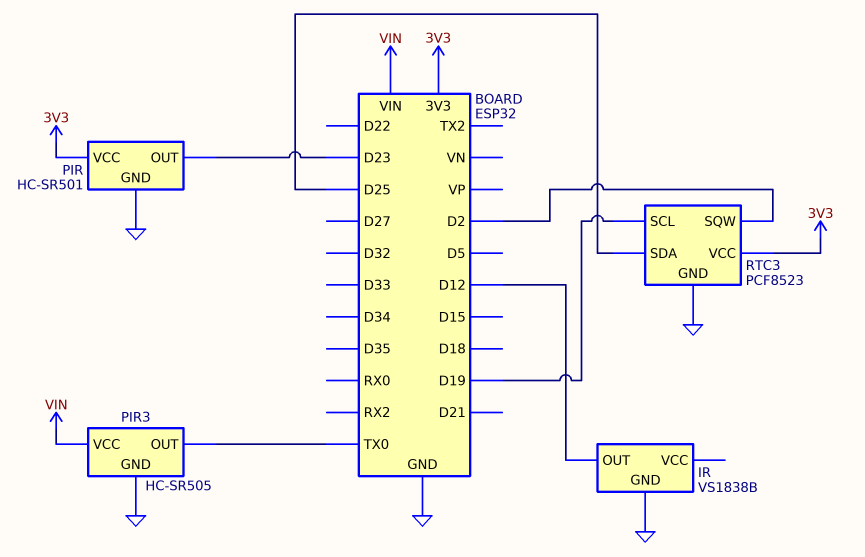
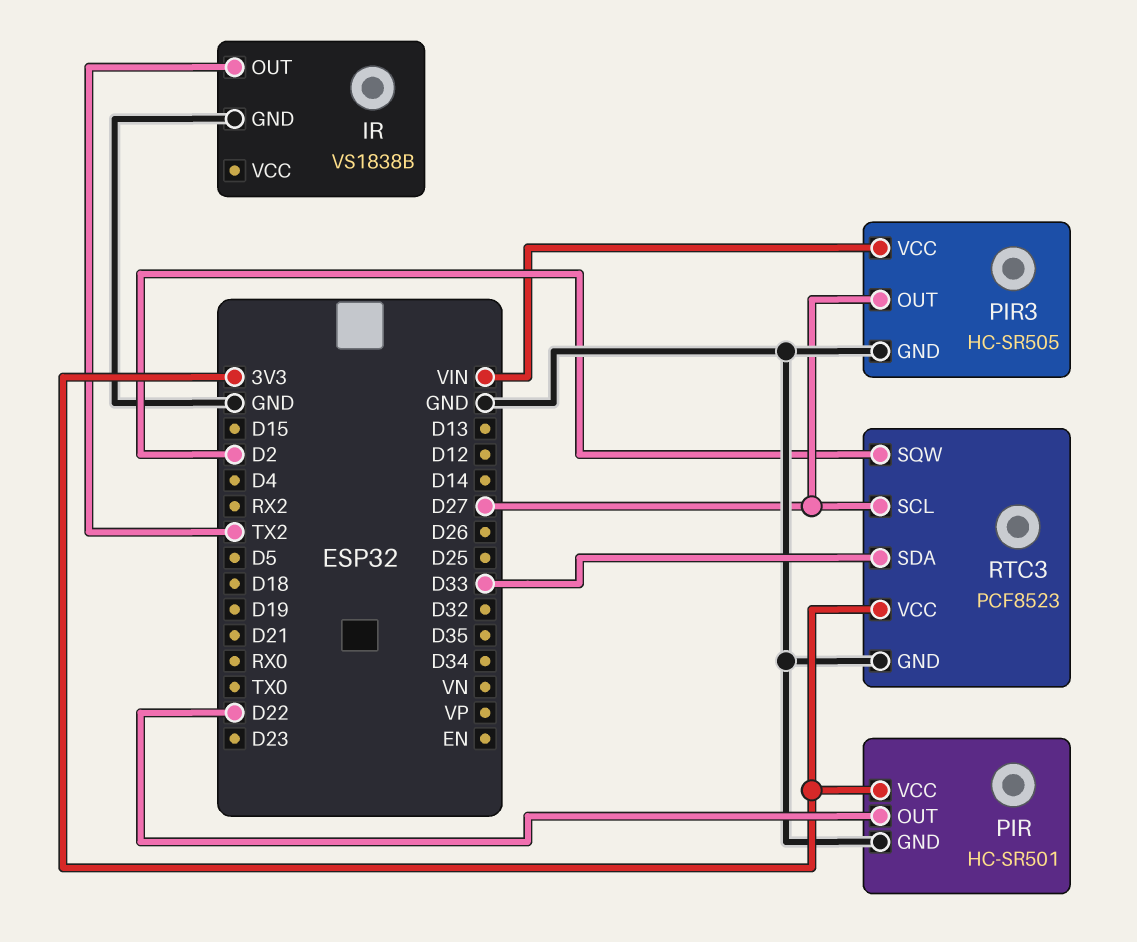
IR pin OUT: D12 -> TX2
PIR pin OUT: D23 -> D22
PIR3 pin OUT: TX0 -> D27
RTC3 pin SCL: D19 -> D27
RTC3 pin SDA: D25 -> D33

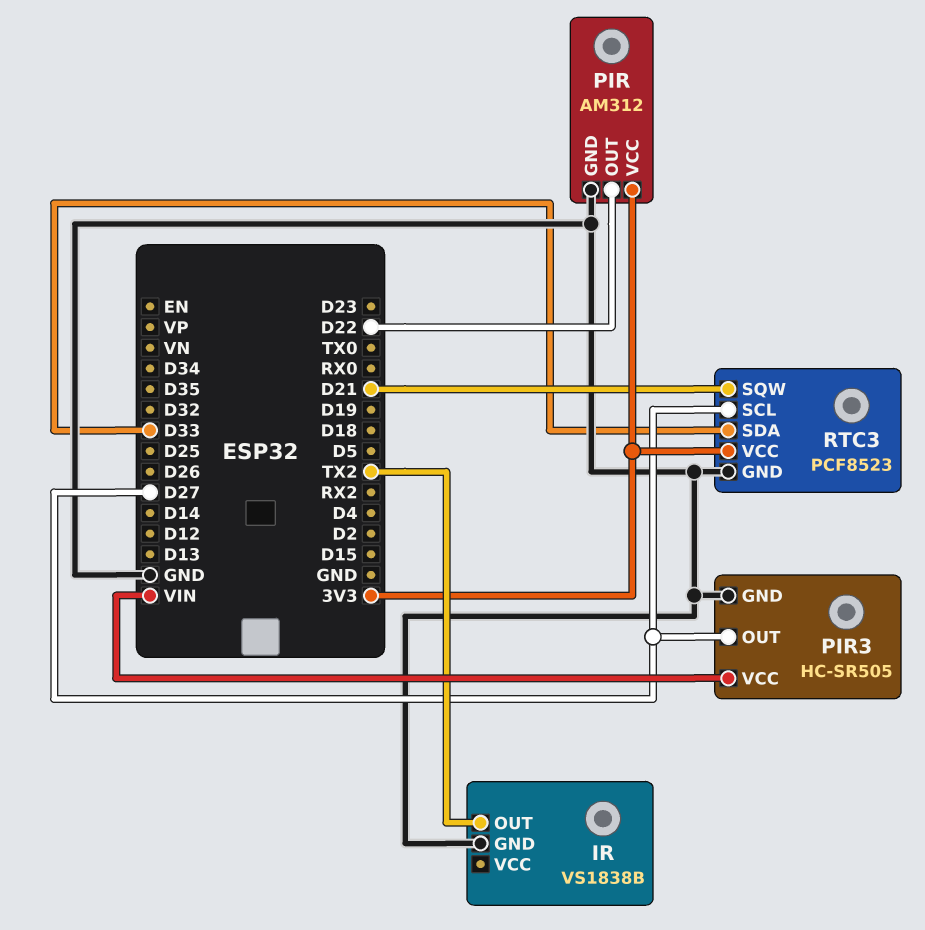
PIR: HC-SR501 -> AM312
RTC3 pin SQW: D2 -> D21

